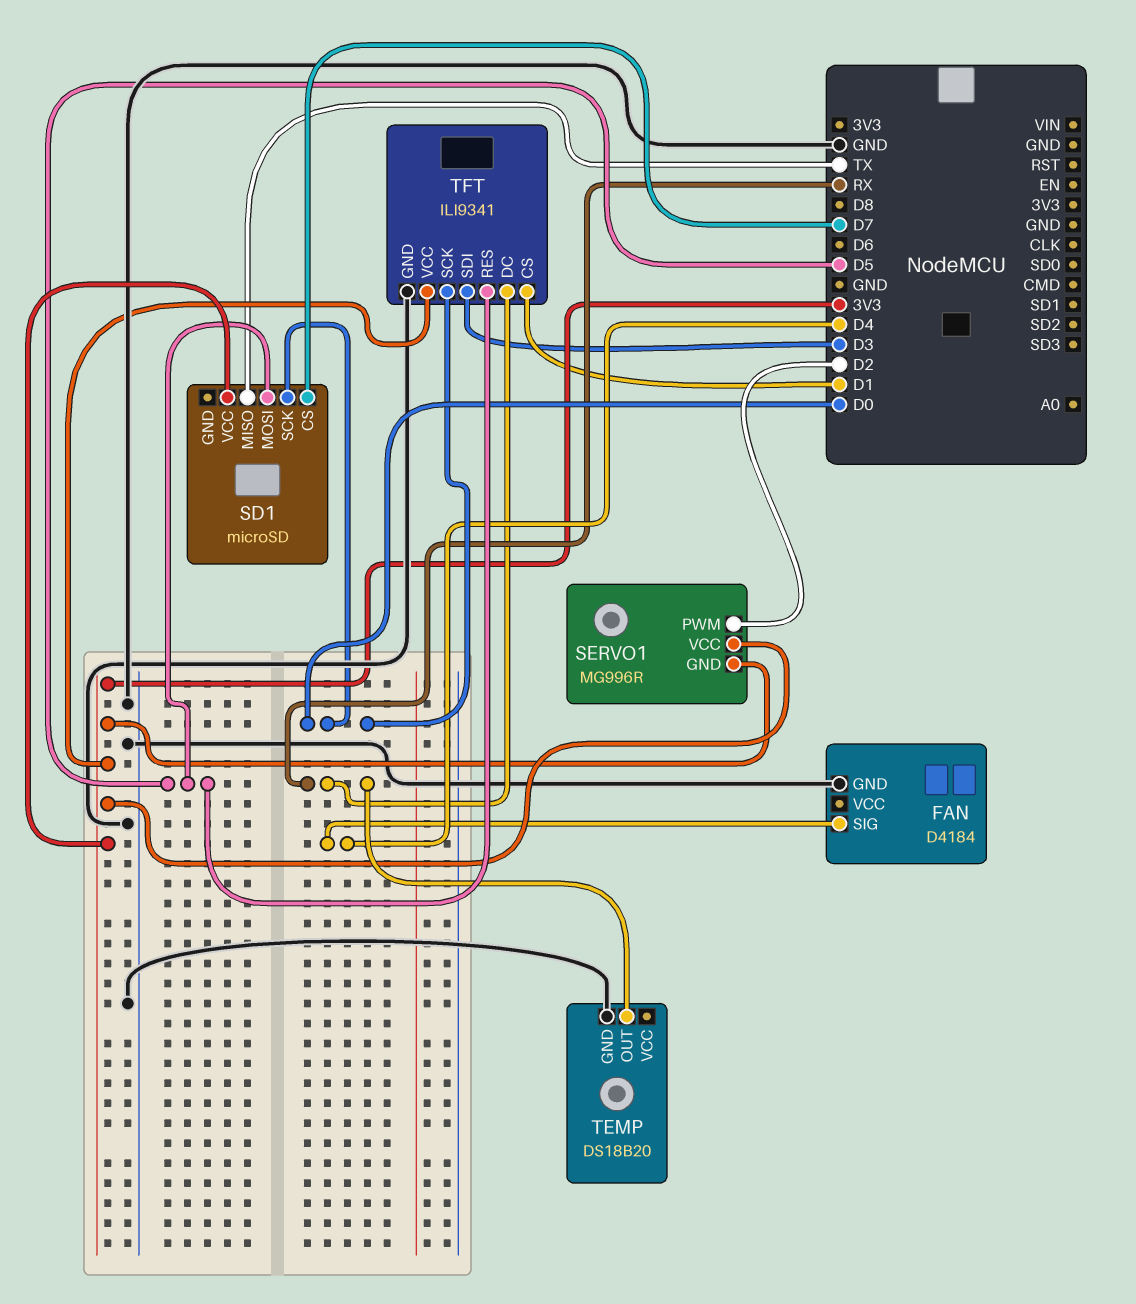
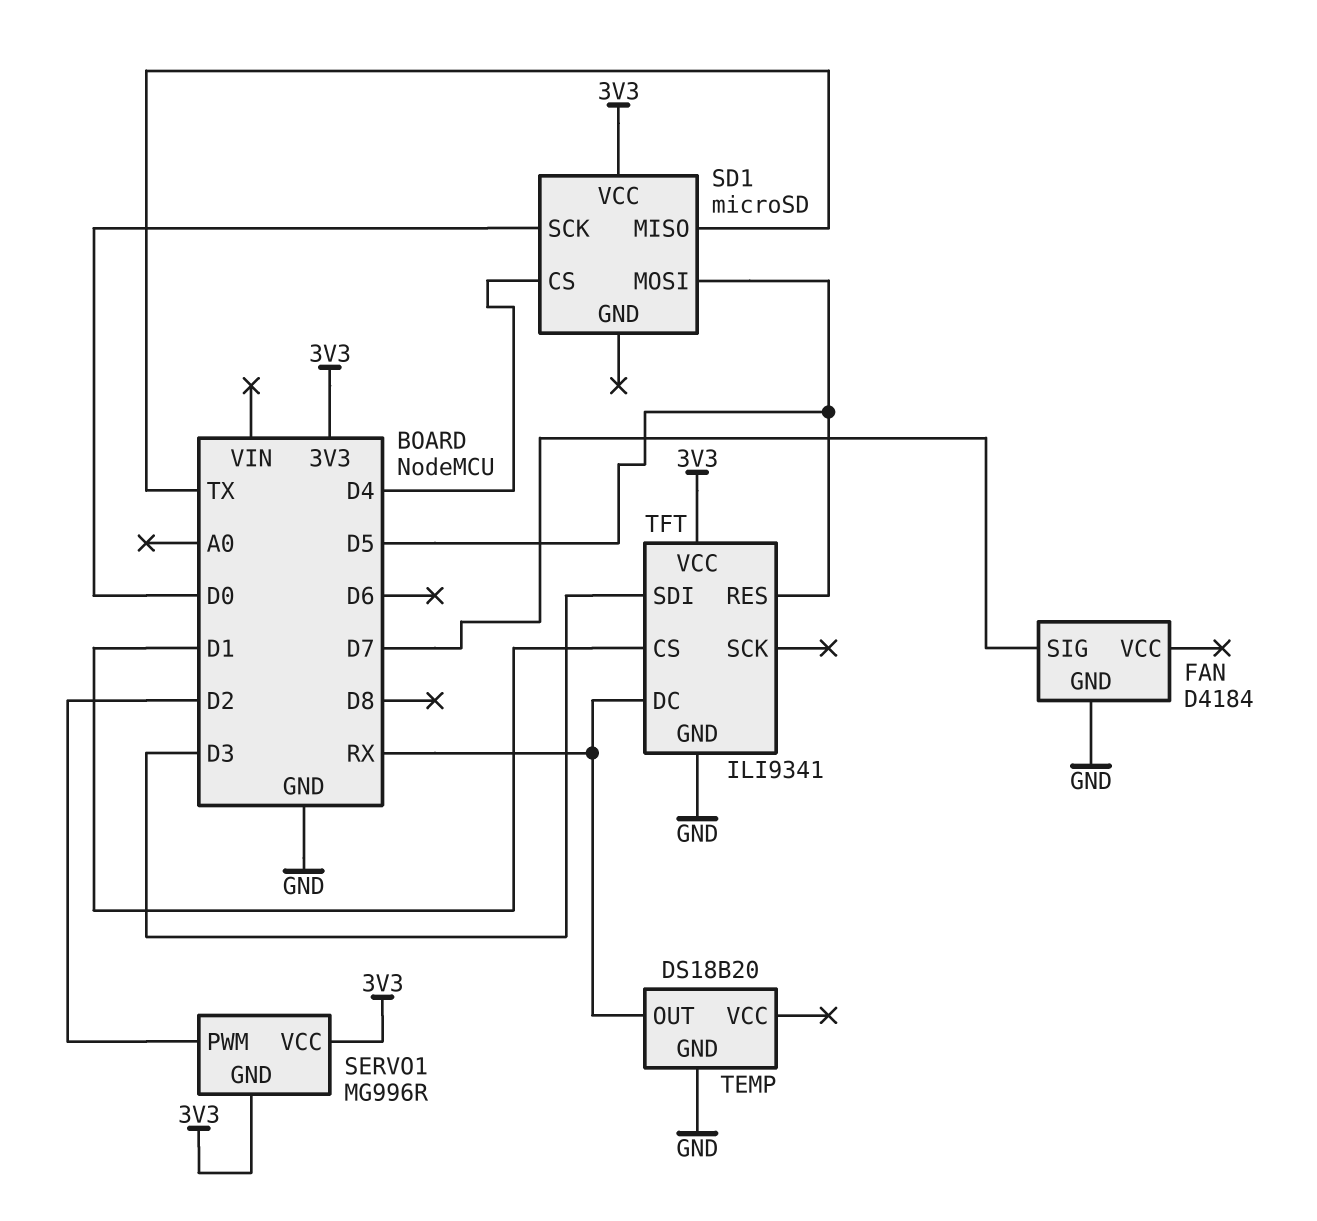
FAN pin SIG: D4 -> D7
SD1 pin CS: D7 -> D4
TFT pin SCK: D0 -> none

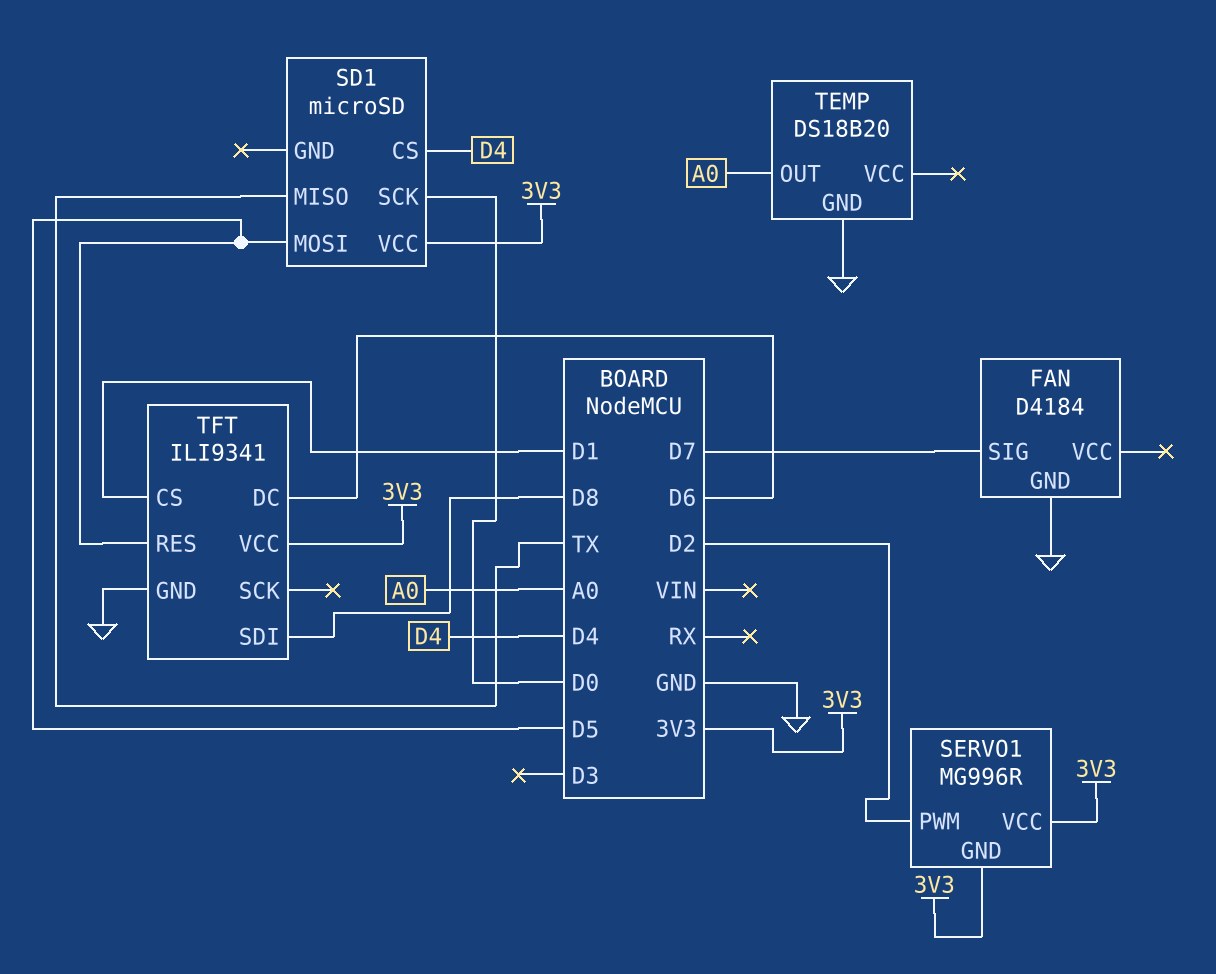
TEMP pin OUT: RX -> A0
TFT pin DC: RX -> D6
TFT pin SDI: D3 -> D8

